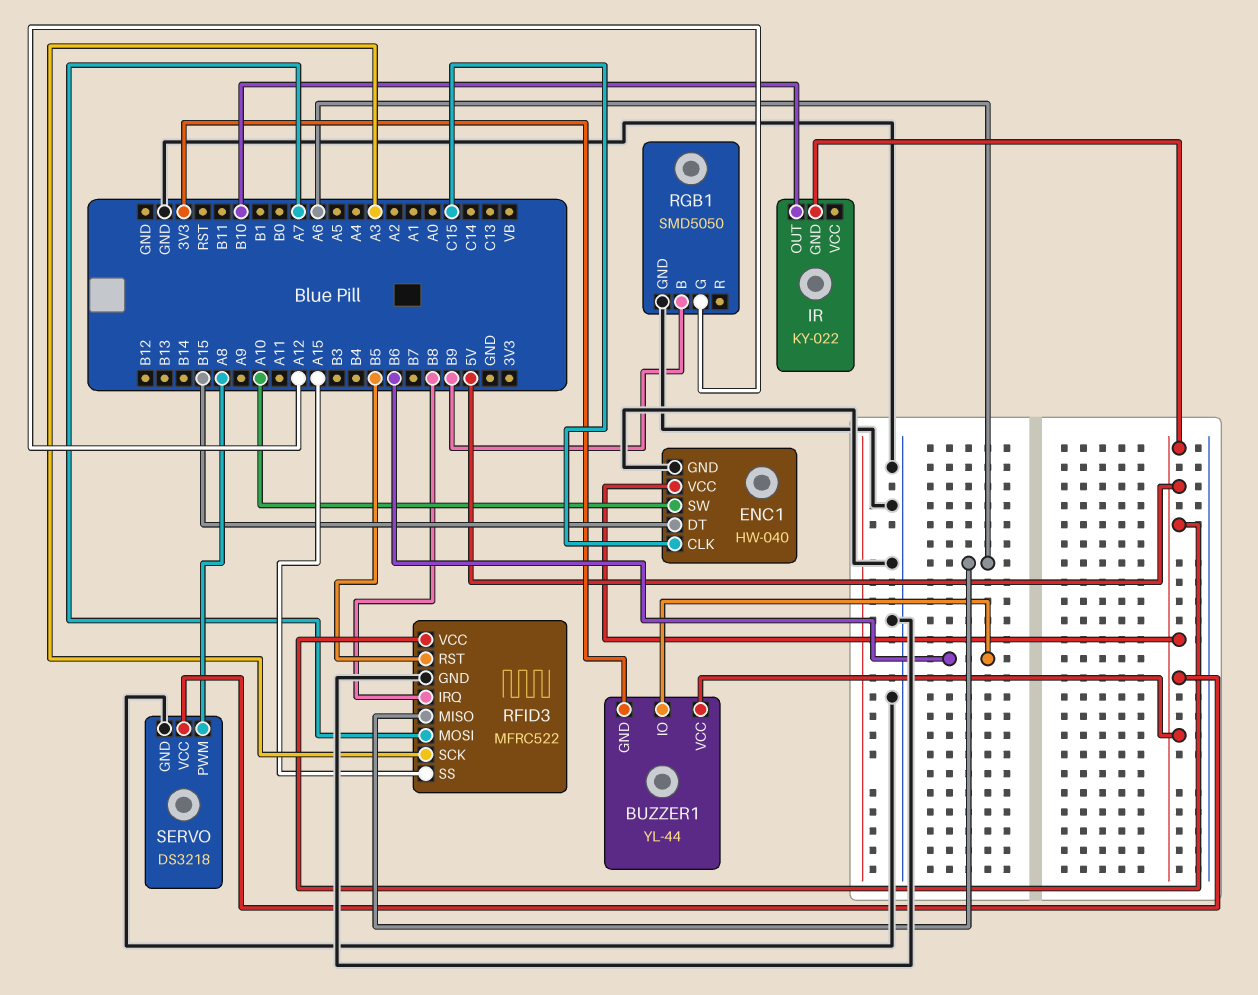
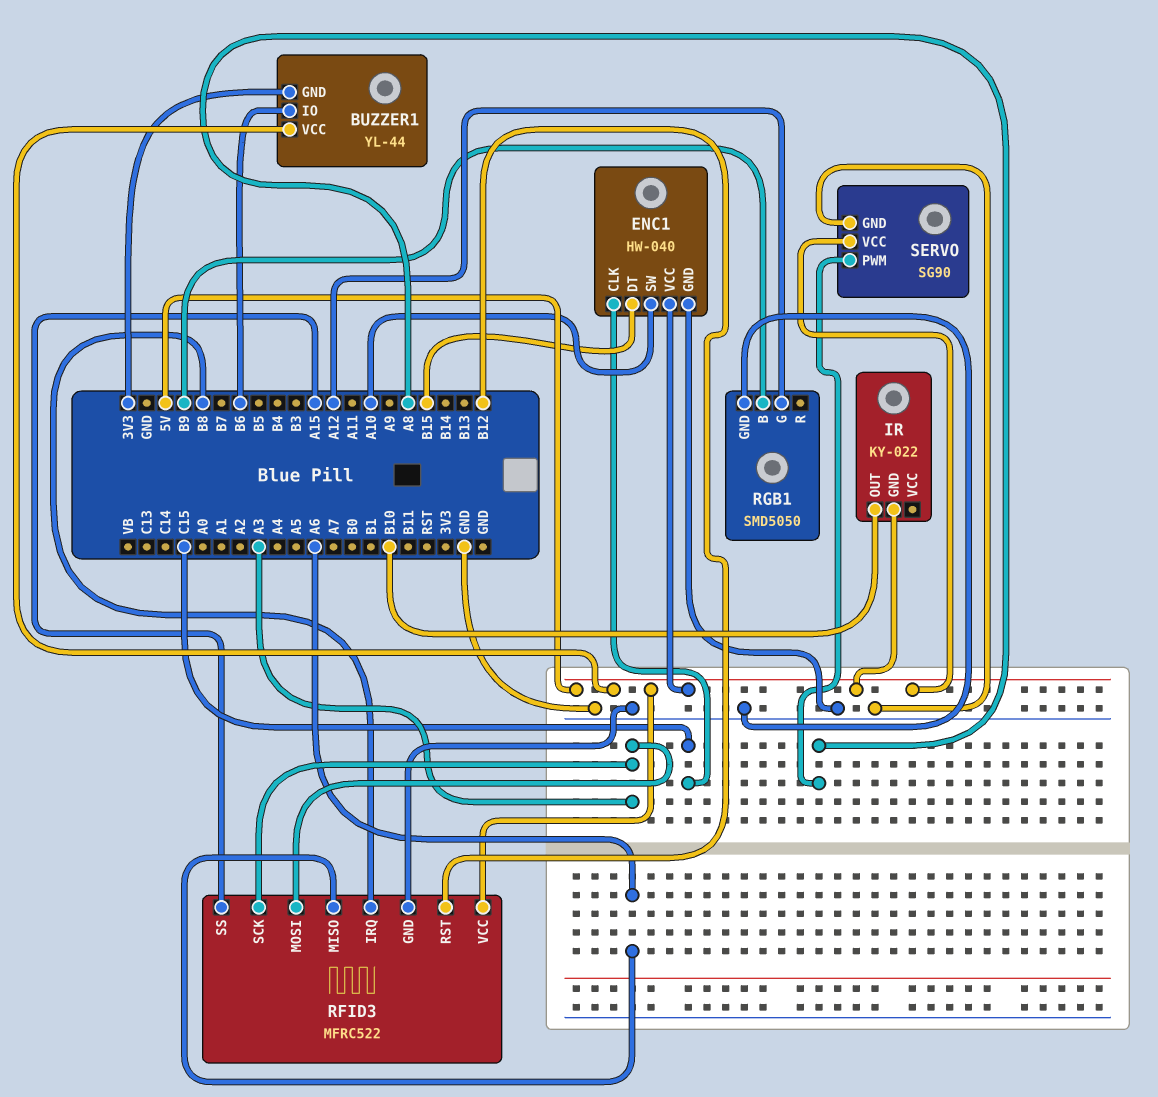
RFID3 pin MOSI: A7 -> A3
RFID3 pin RST: B5 -> B12
SERVO: DS3218 -> SG90

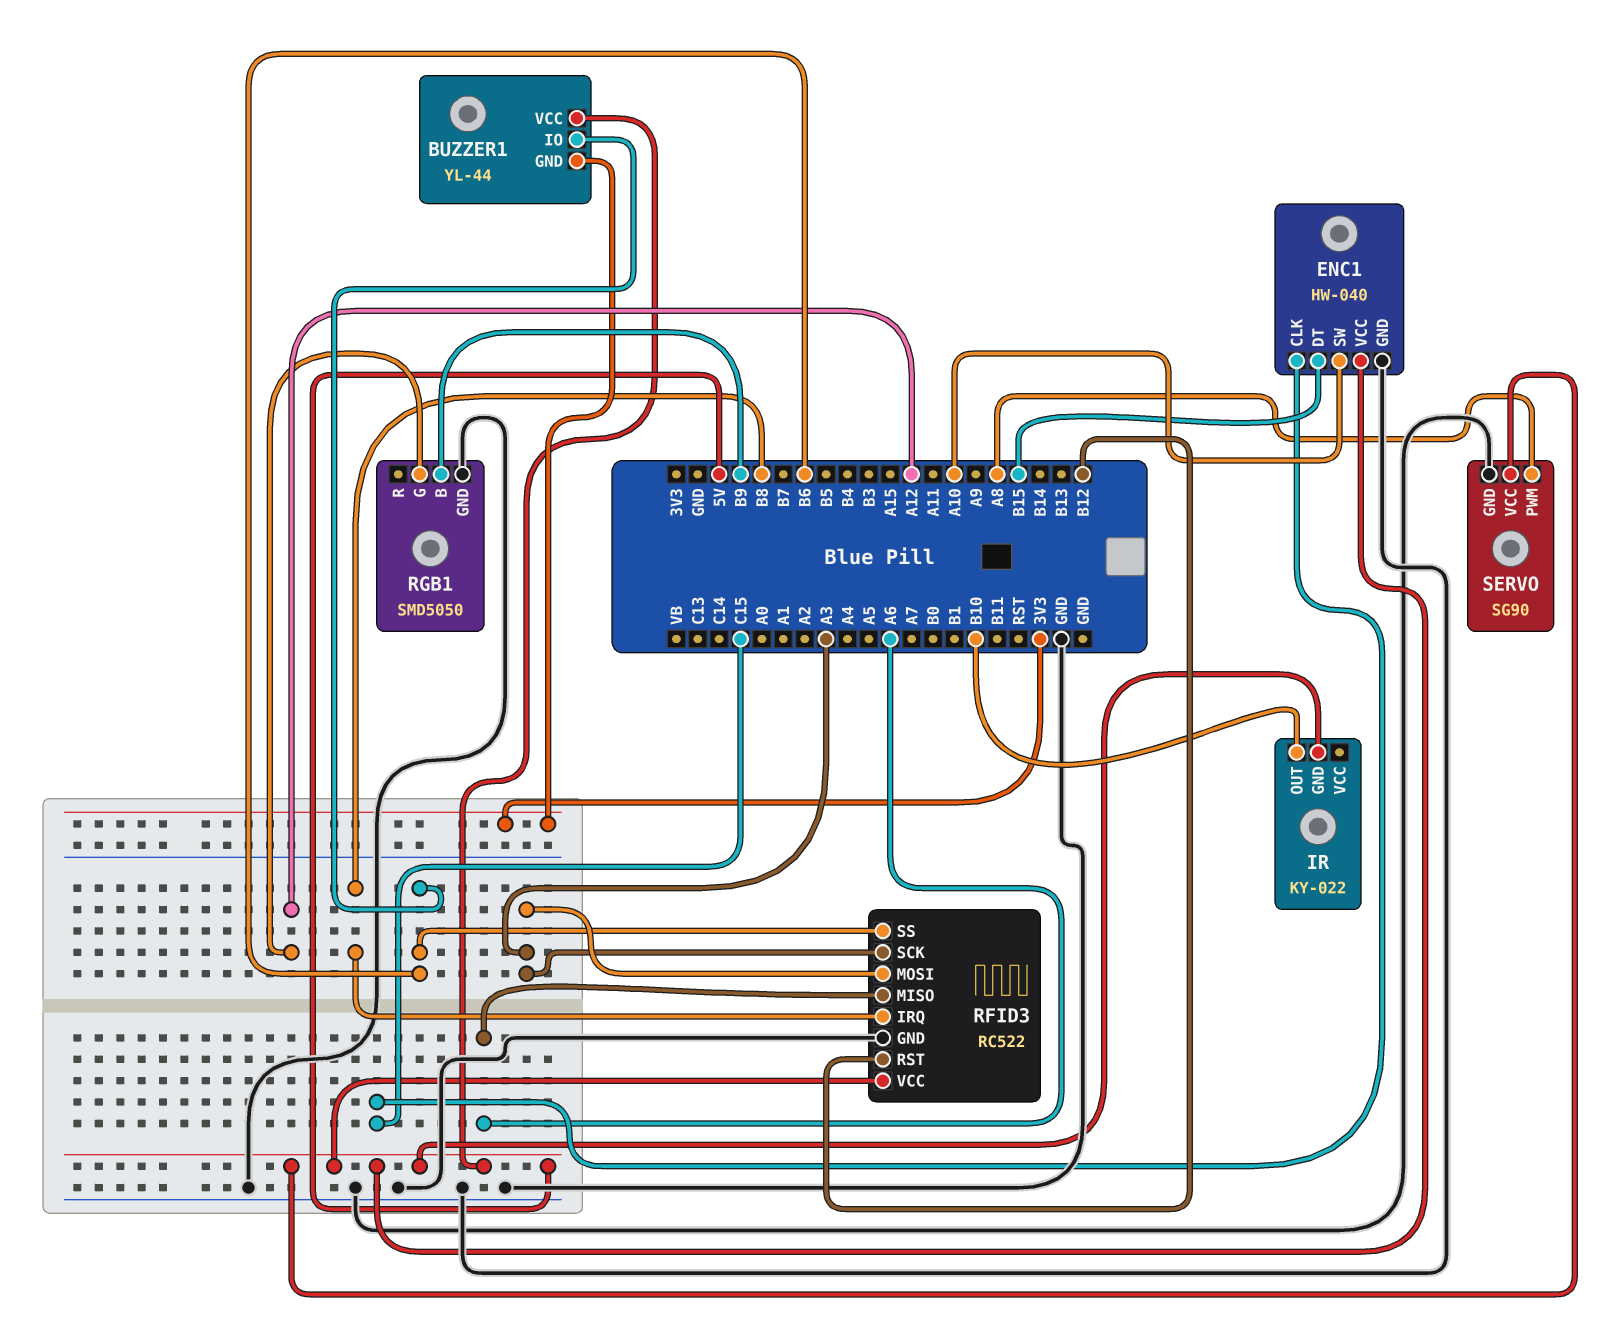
RFID3: MFRC522 -> RC522
RFID3 pin SS: A15 -> B6

